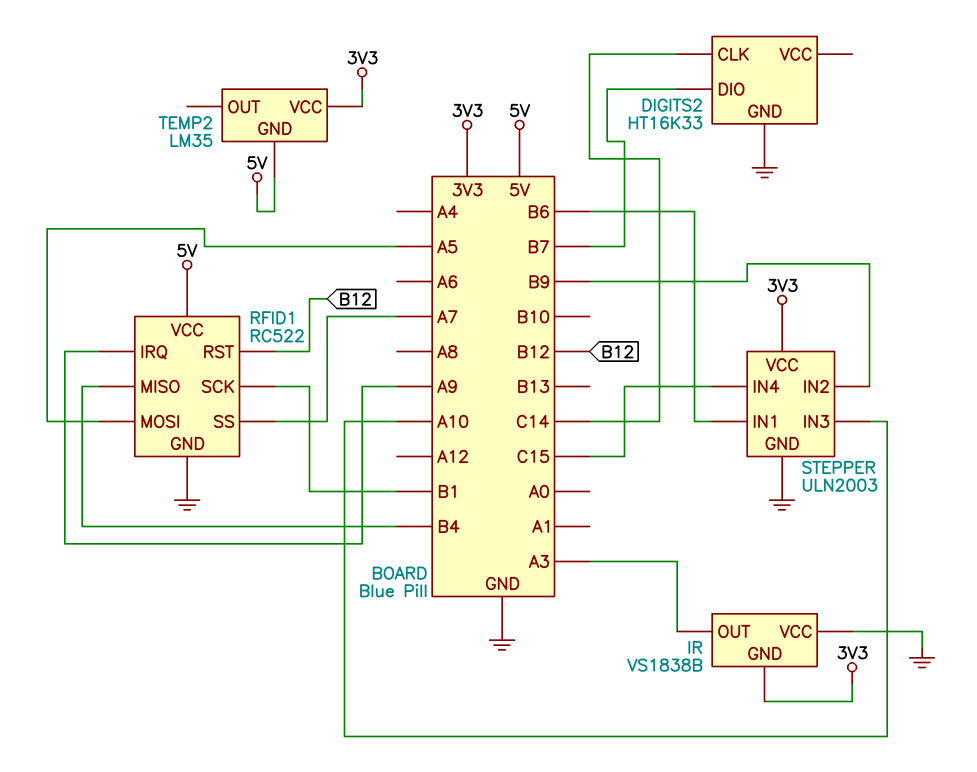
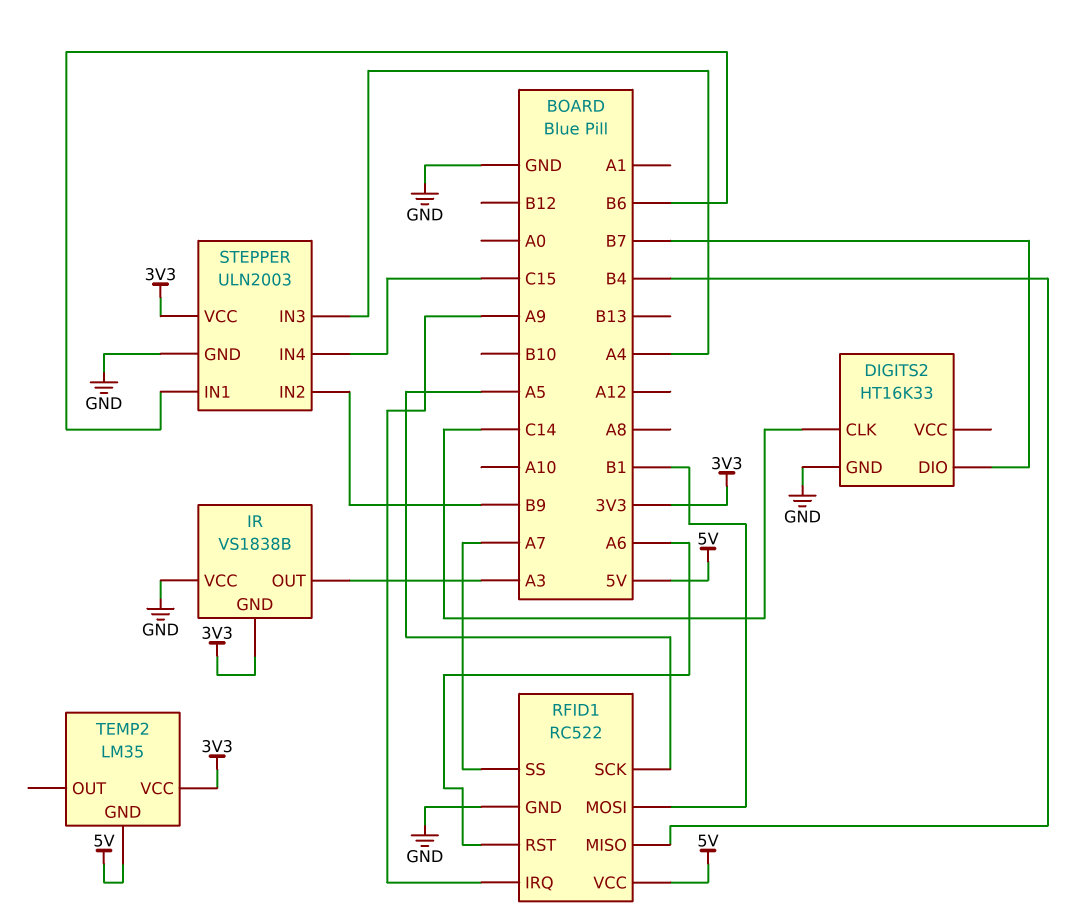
RFID1 pin MOSI: A5 -> B1
RFID1 pin RST: B12 -> A6
RFID1 pin SCK: B1 -> A5
STEPPER pin IN3: A10 -> A4

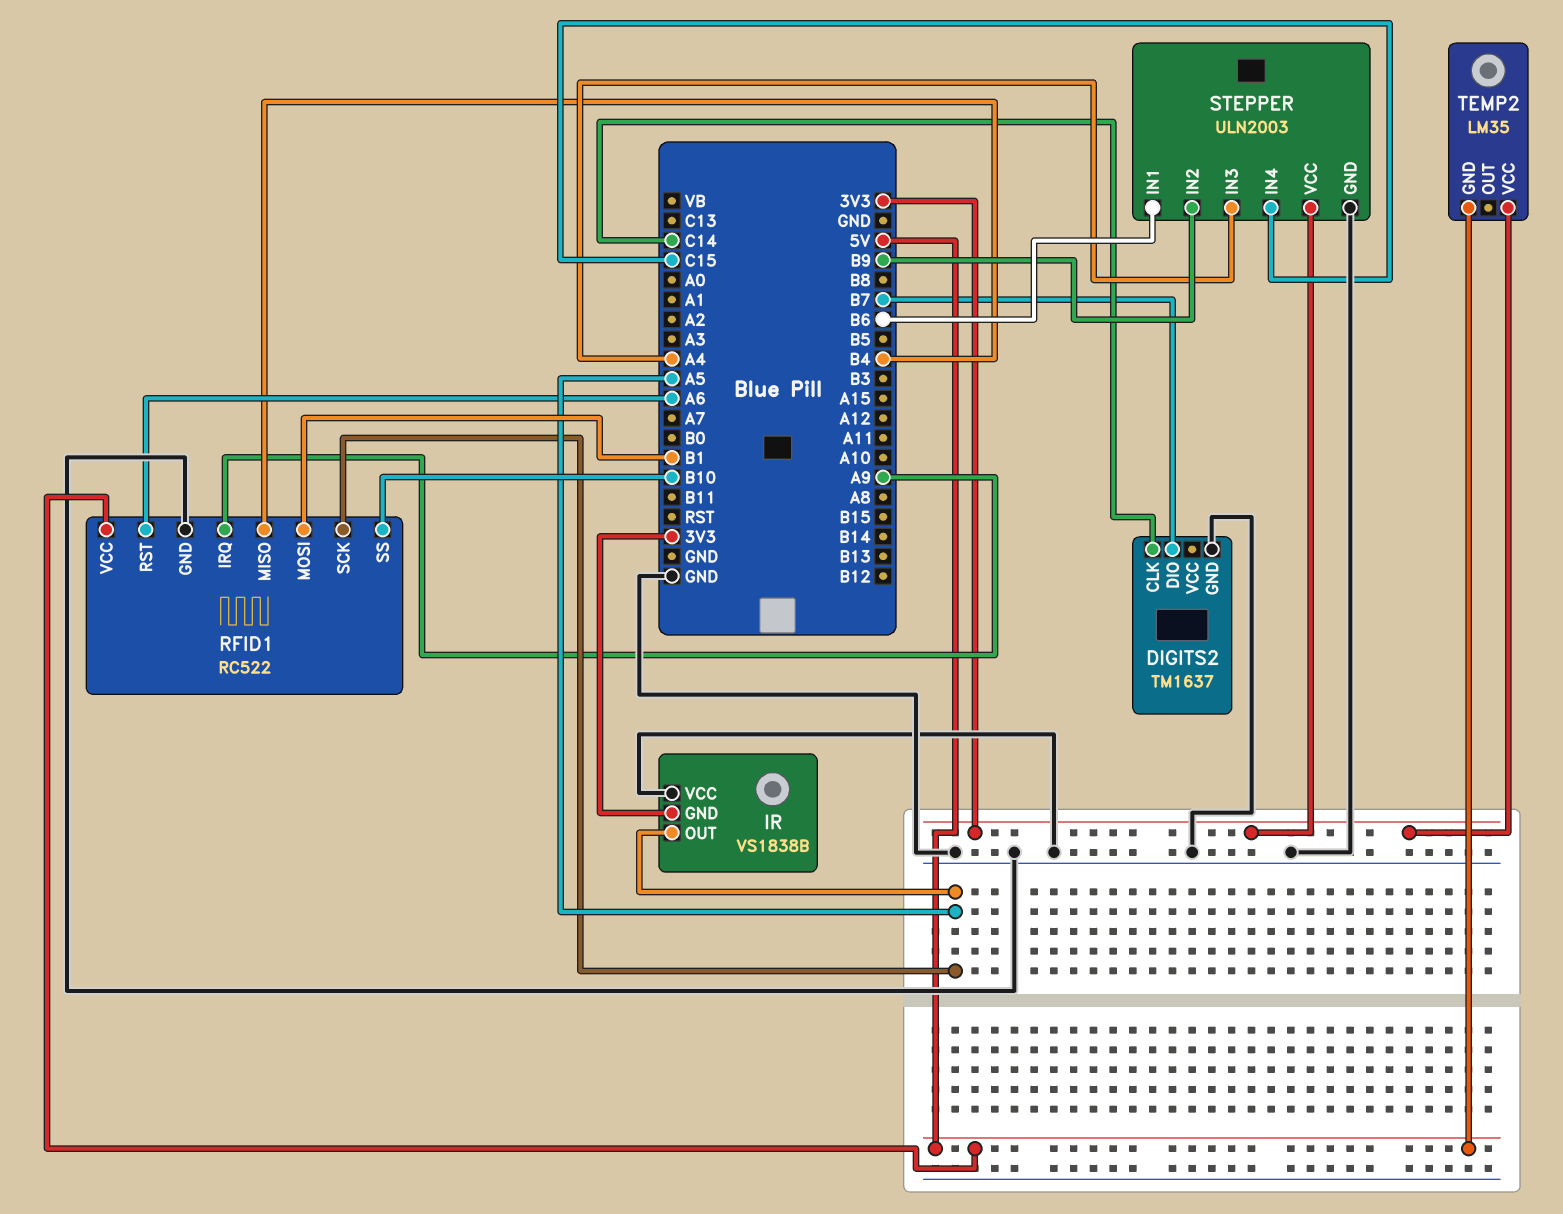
DIGITS2: HT16K33 -> TM1637
IR pin OUT: A3 -> A5
RFID1 pin SS: A7 -> B10

